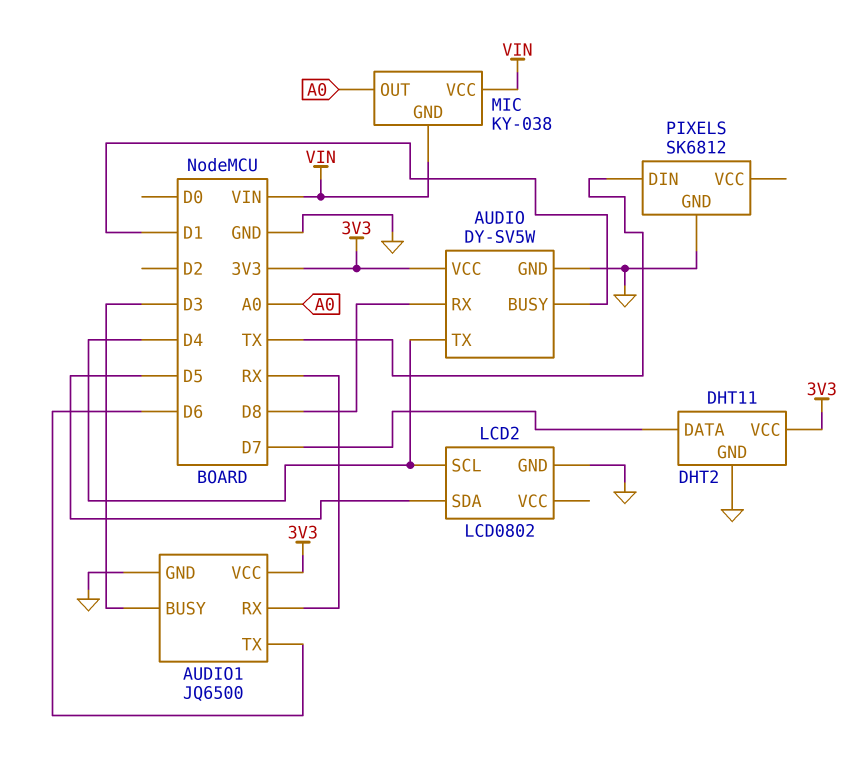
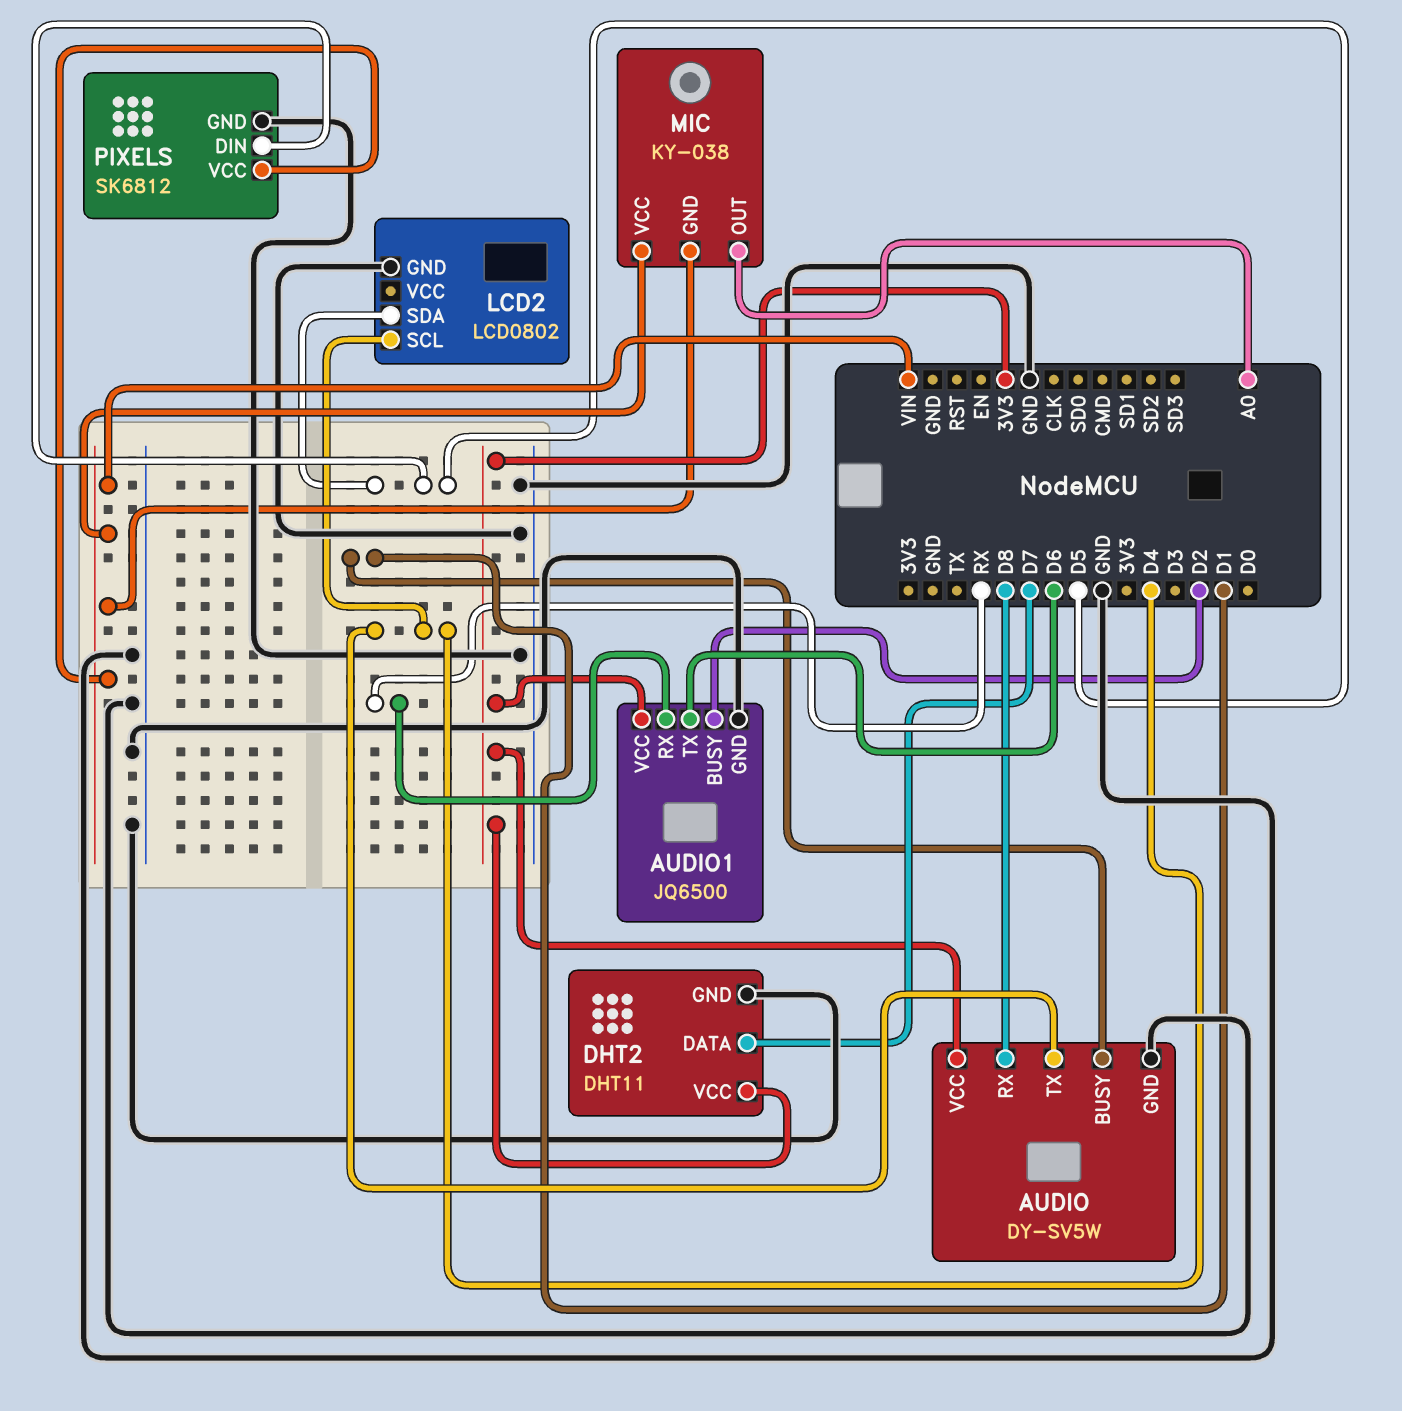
AUDIO1 pin BUSY: D3 -> D2
PIXELS pin DIN: TX -> D5
PIXELS pin VCC: none -> VIN

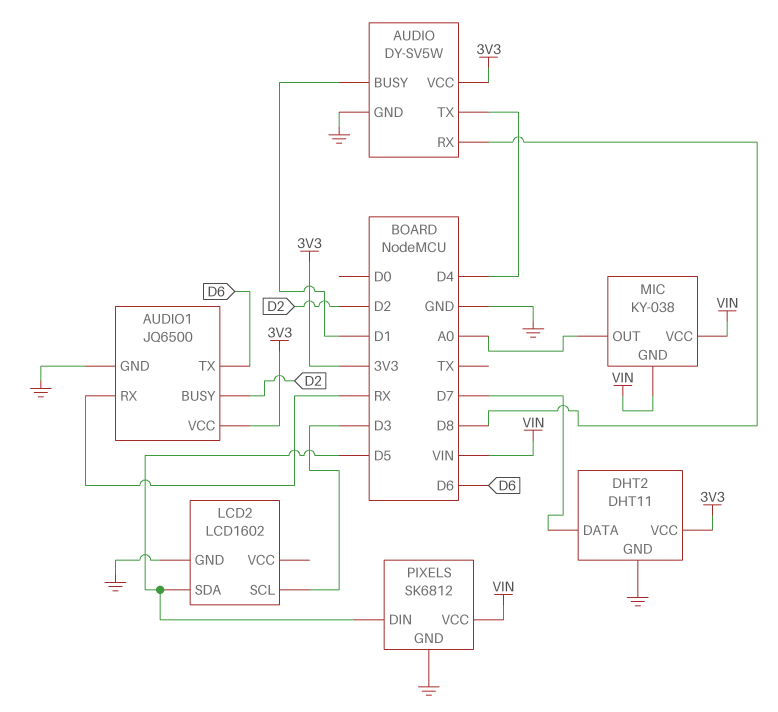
LCD2: LCD0802 -> LCD1602
LCD2 pin SCL: D4 -> D3

